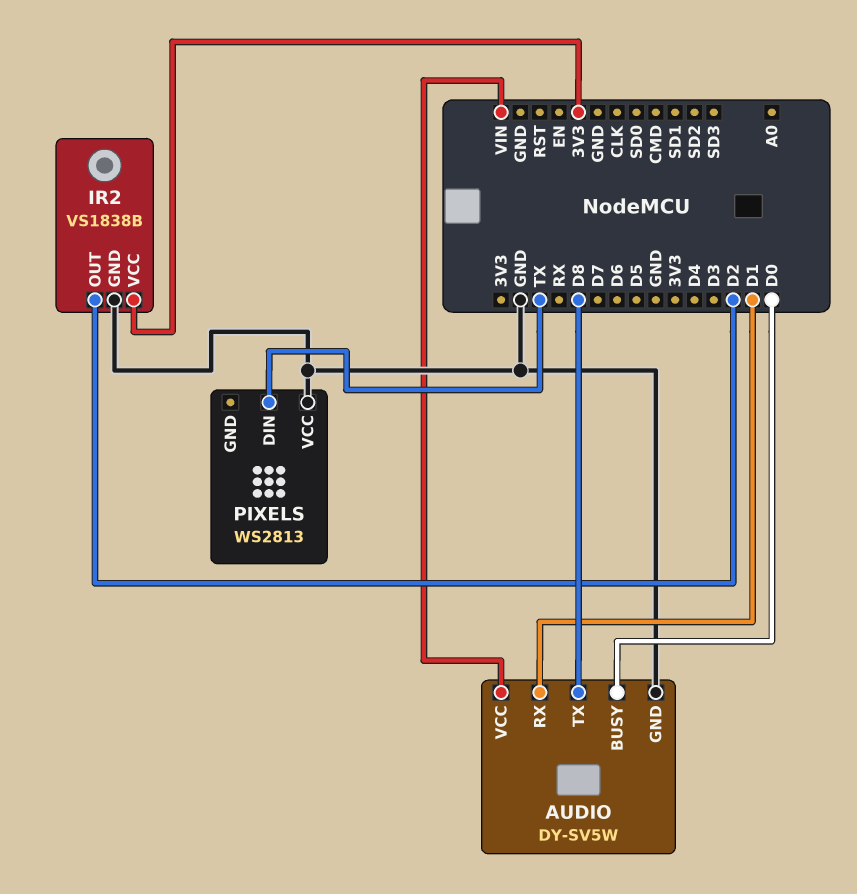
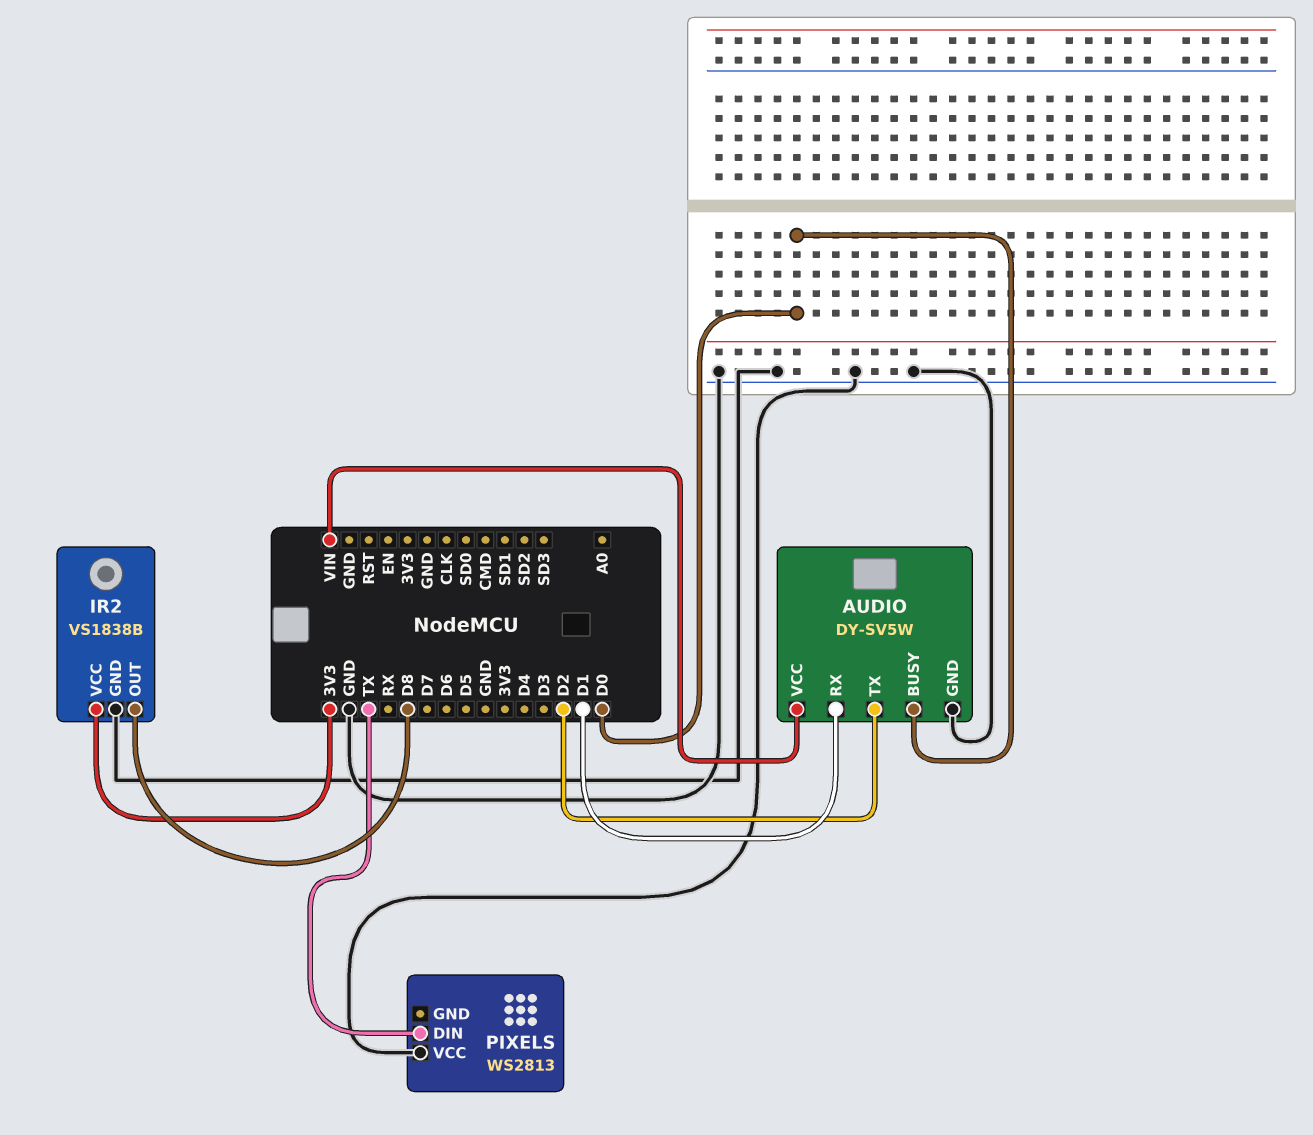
AUDIO pin TX: D8 -> D2
IR2 pin OUT: D2 -> D8

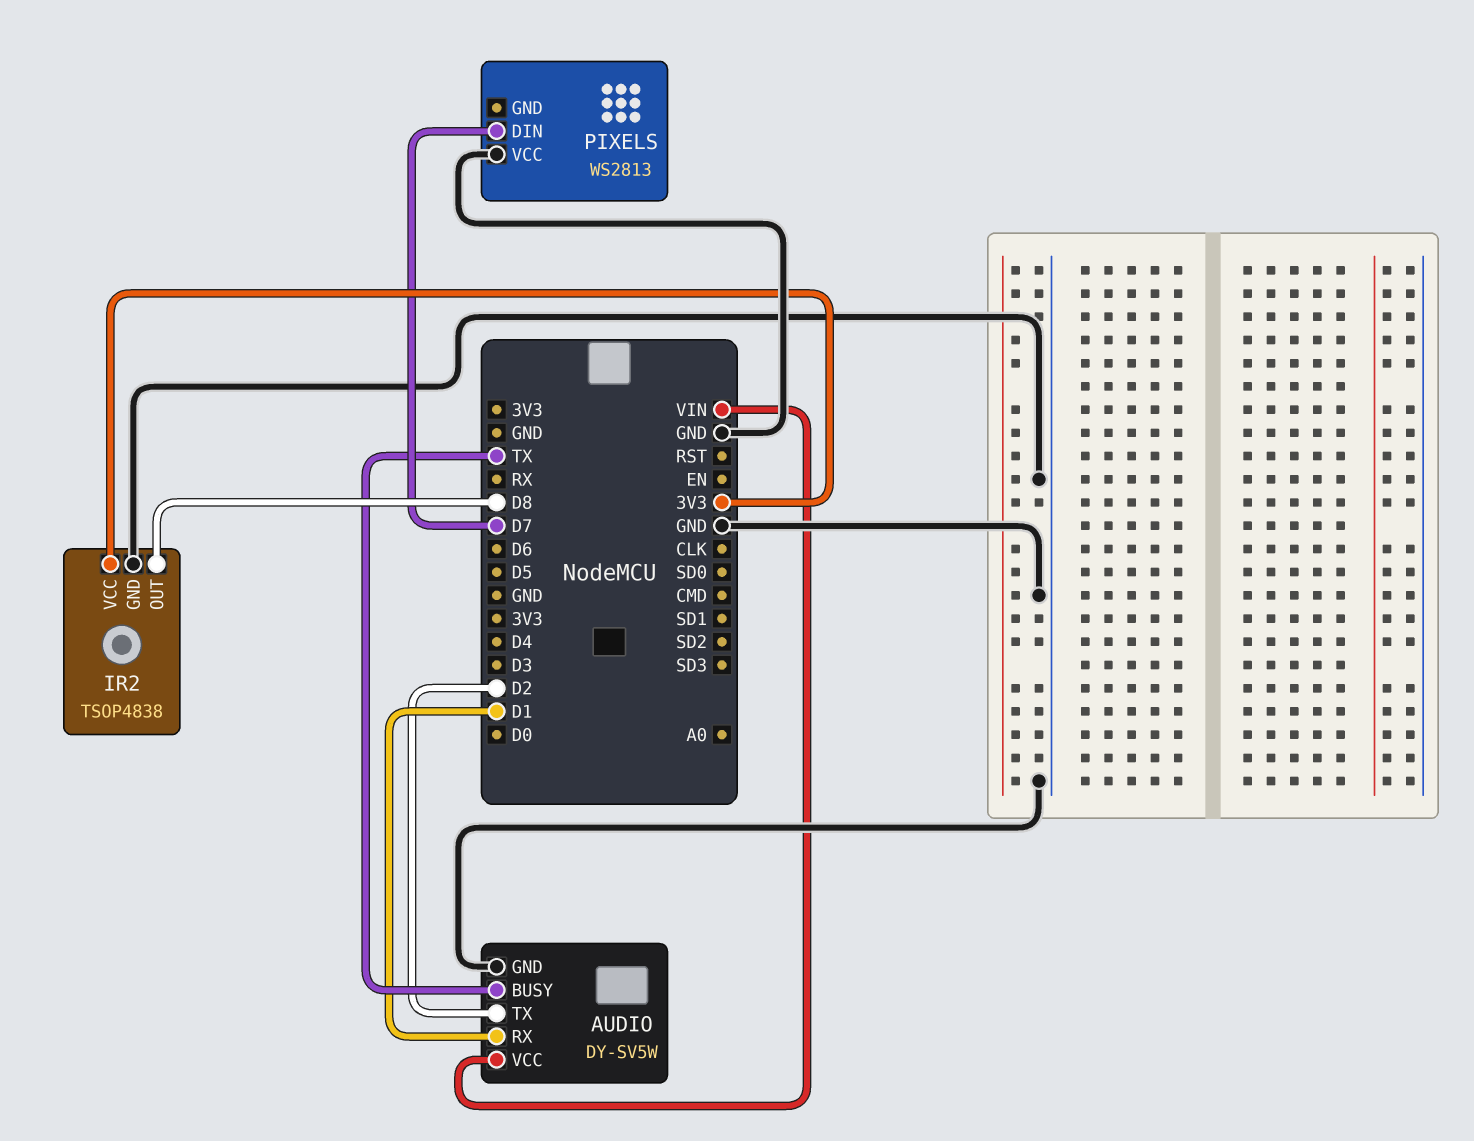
AUDIO pin BUSY: D0 -> TX
IR2: VS1838B -> TSOP4838
PIXELS pin DIN: TX -> D7

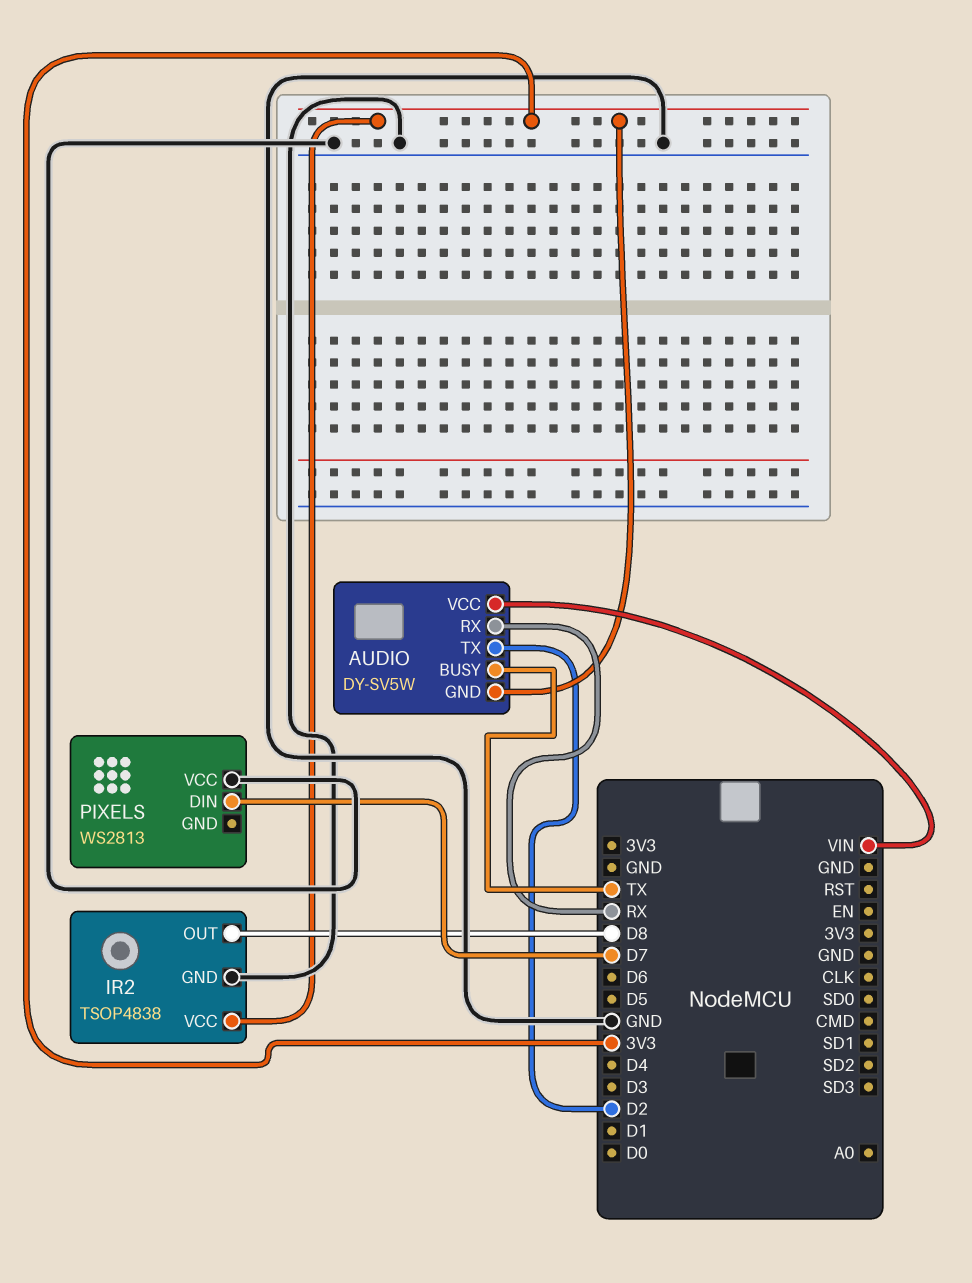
AUDIO pin GND: GND -> 3V3
AUDIO pin RX: D1 -> RX

